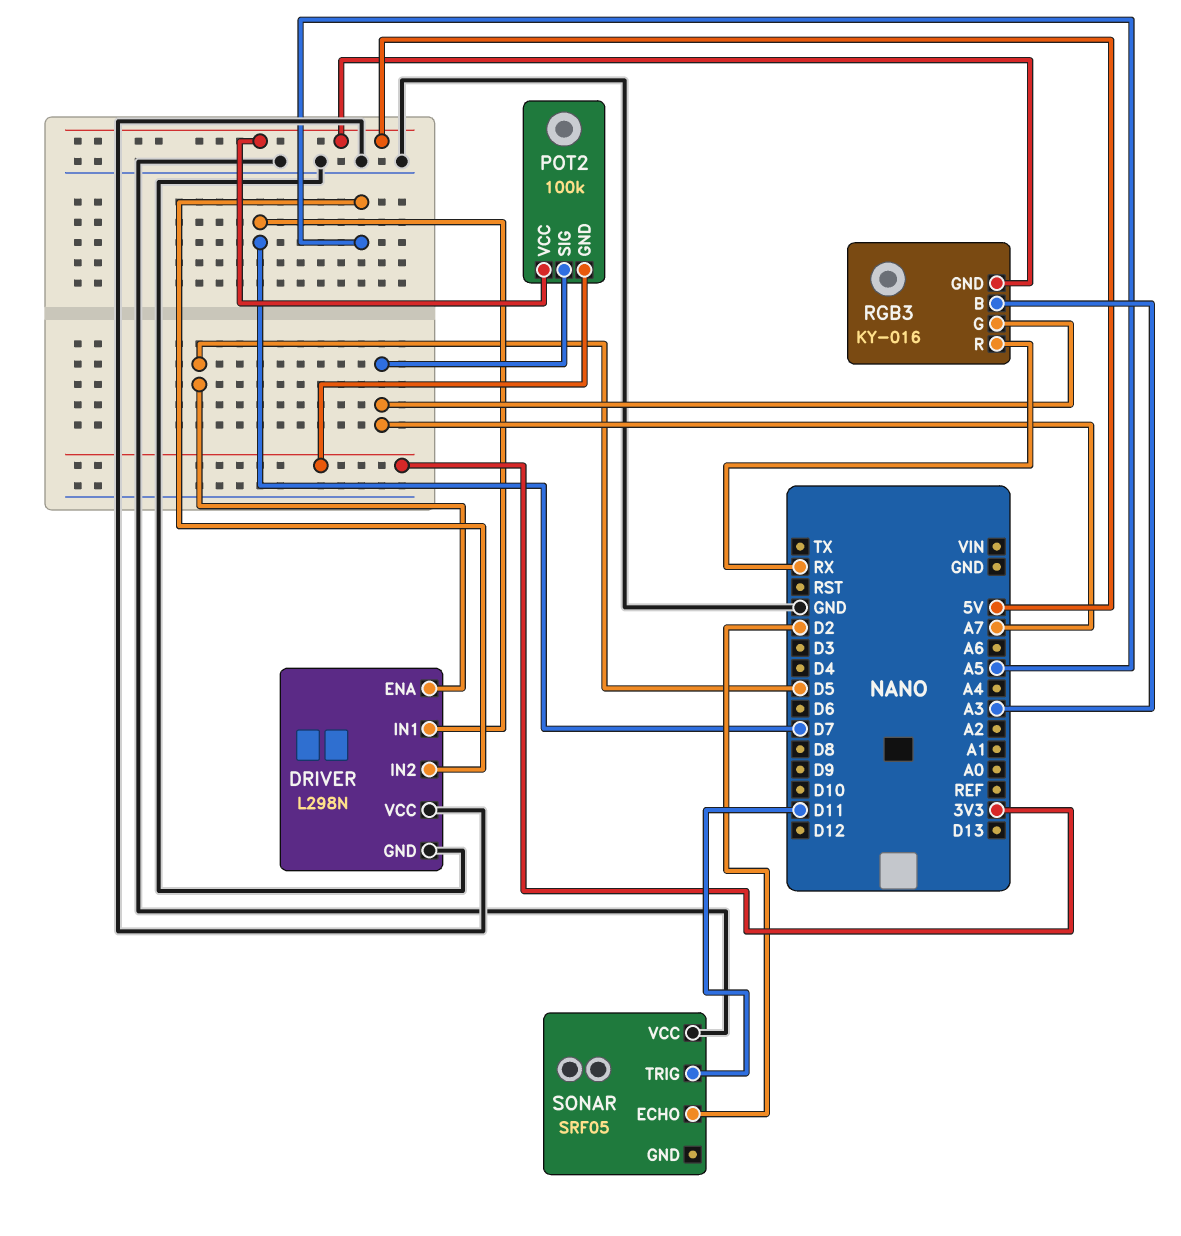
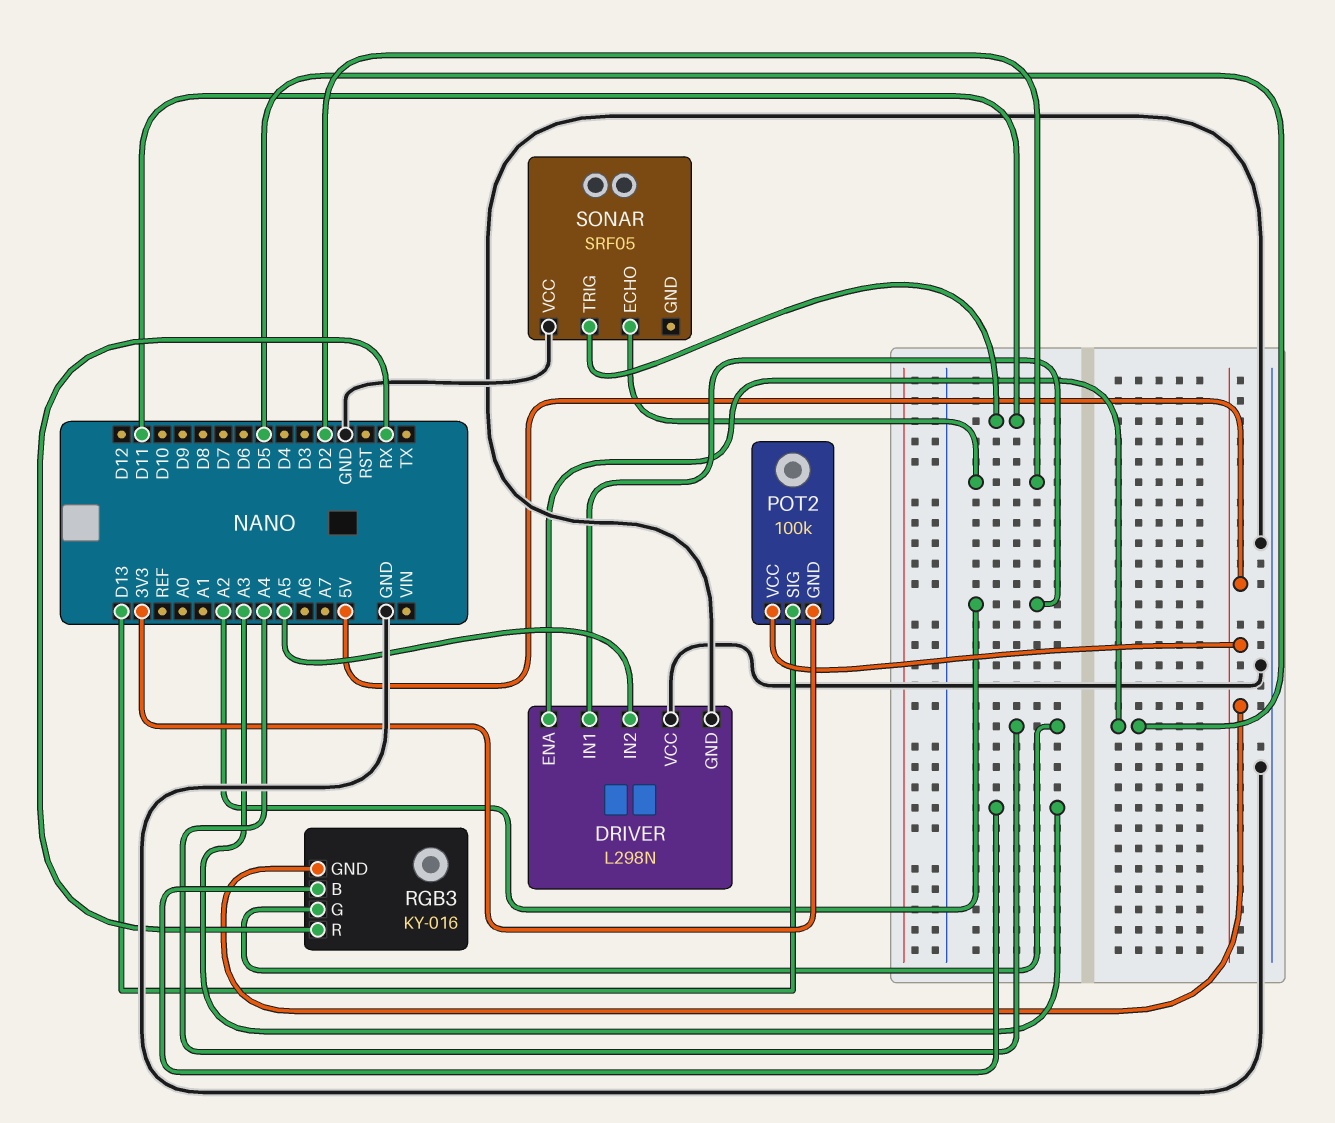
DRIVER pin IN1: D7 -> A2
POT2 pin SIG: A7 -> D13
RGB3 pin G: A7 -> A4

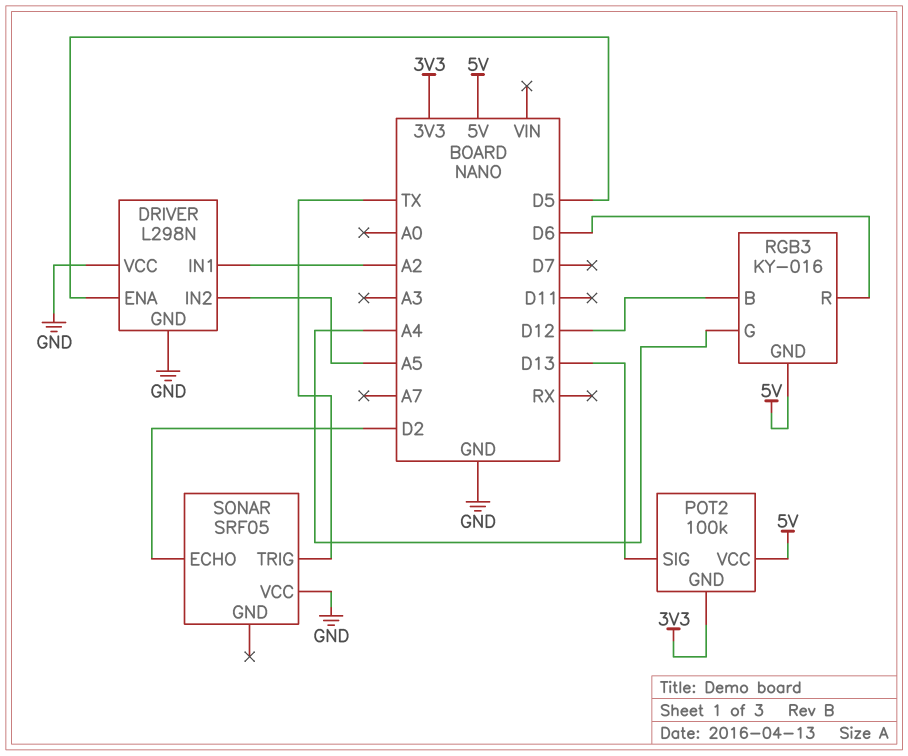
RGB3 pin B: A3 -> D12
RGB3 pin R: RX -> D6
SONAR pin TRIG: D11 -> TX

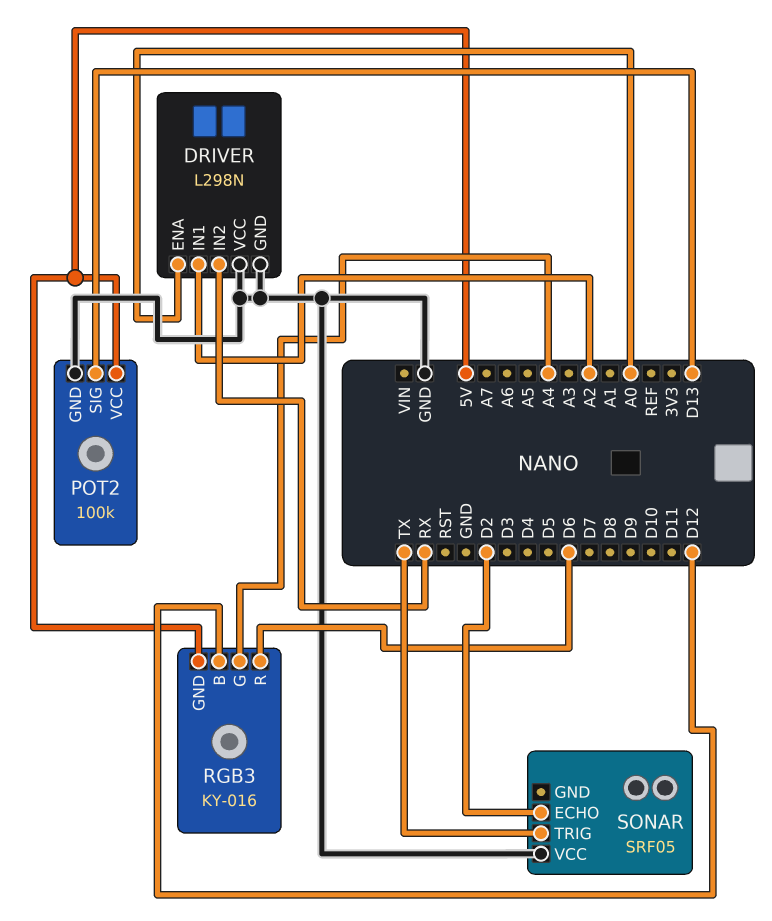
DRIVER pin ENA: D5 -> A0
DRIVER pin IN2: A5 -> RX
POT2 pin GND: 3V3 -> GND

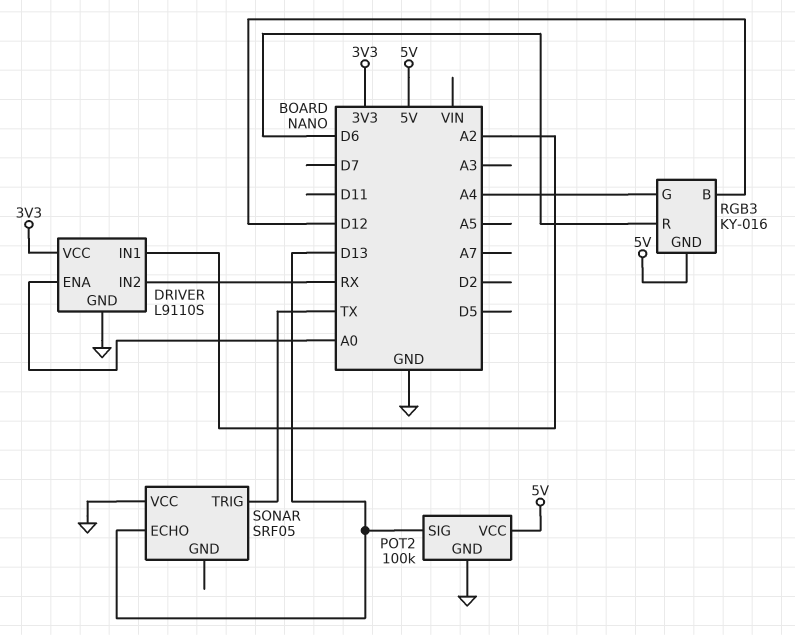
DRIVER: L298N -> L9110S
DRIVER pin VCC: GND -> 3V3
SONAR pin ECHO: D2 -> D13

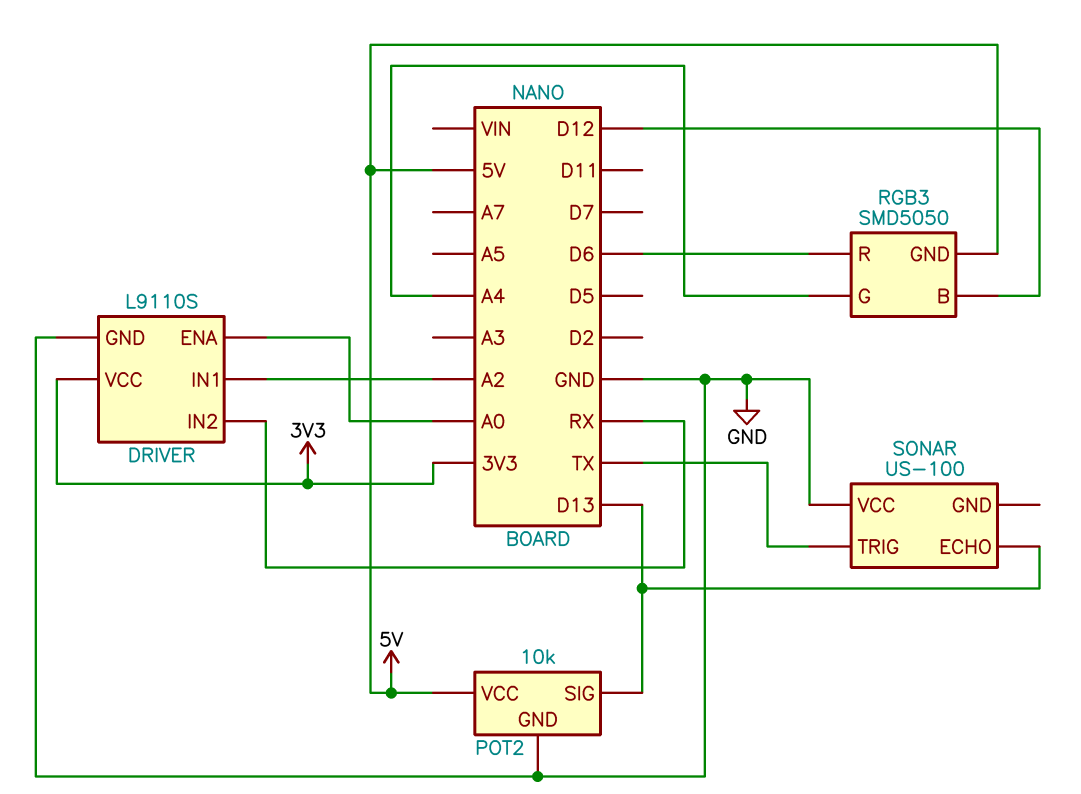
POT2: 100k -> 10k
RGB3: KY-016 -> SMD5050
SONAR: SRF05 -> US-100

